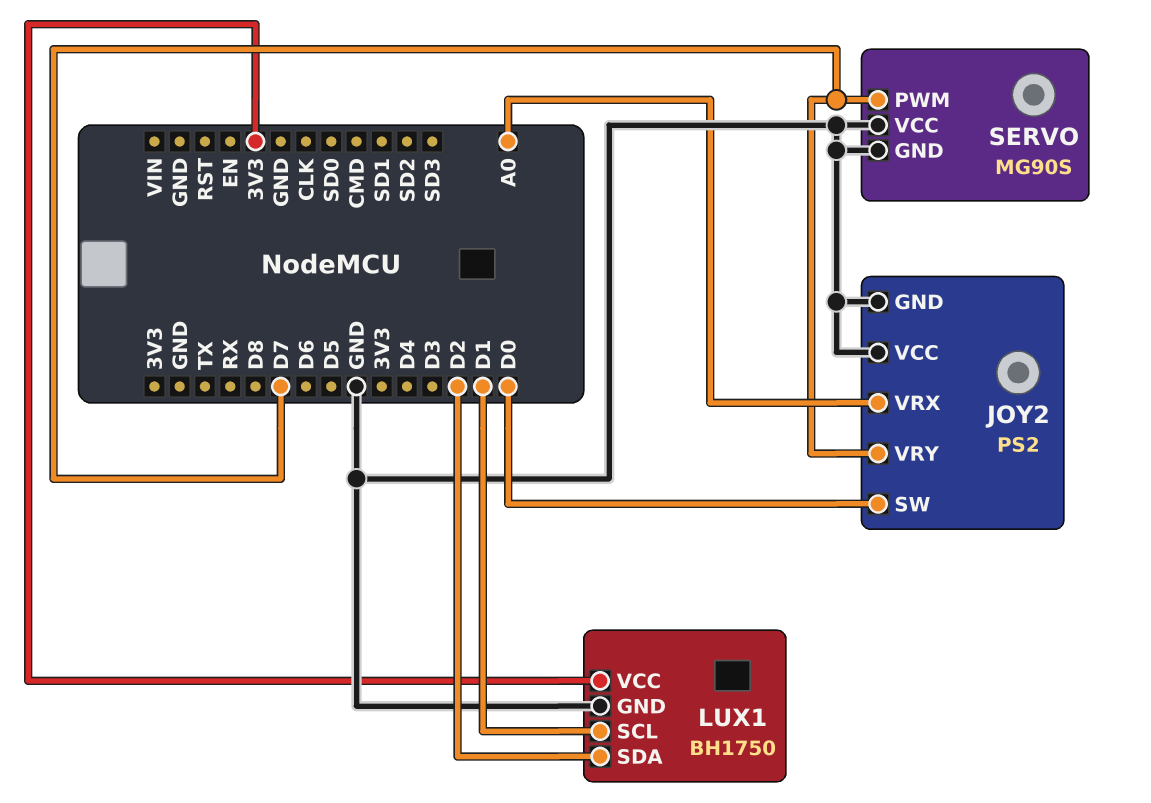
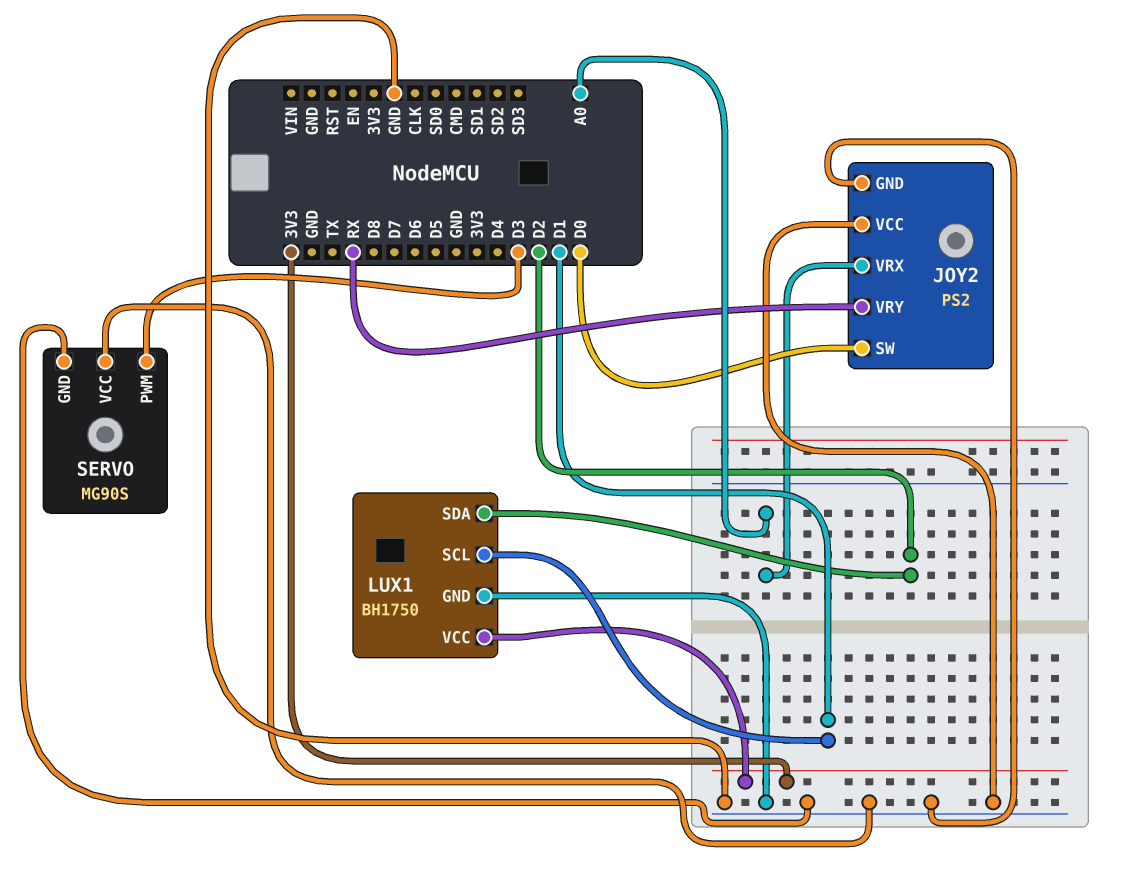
JOY2 pin VRY: D7 -> RX
SERVO pin PWM: D7 -> D3

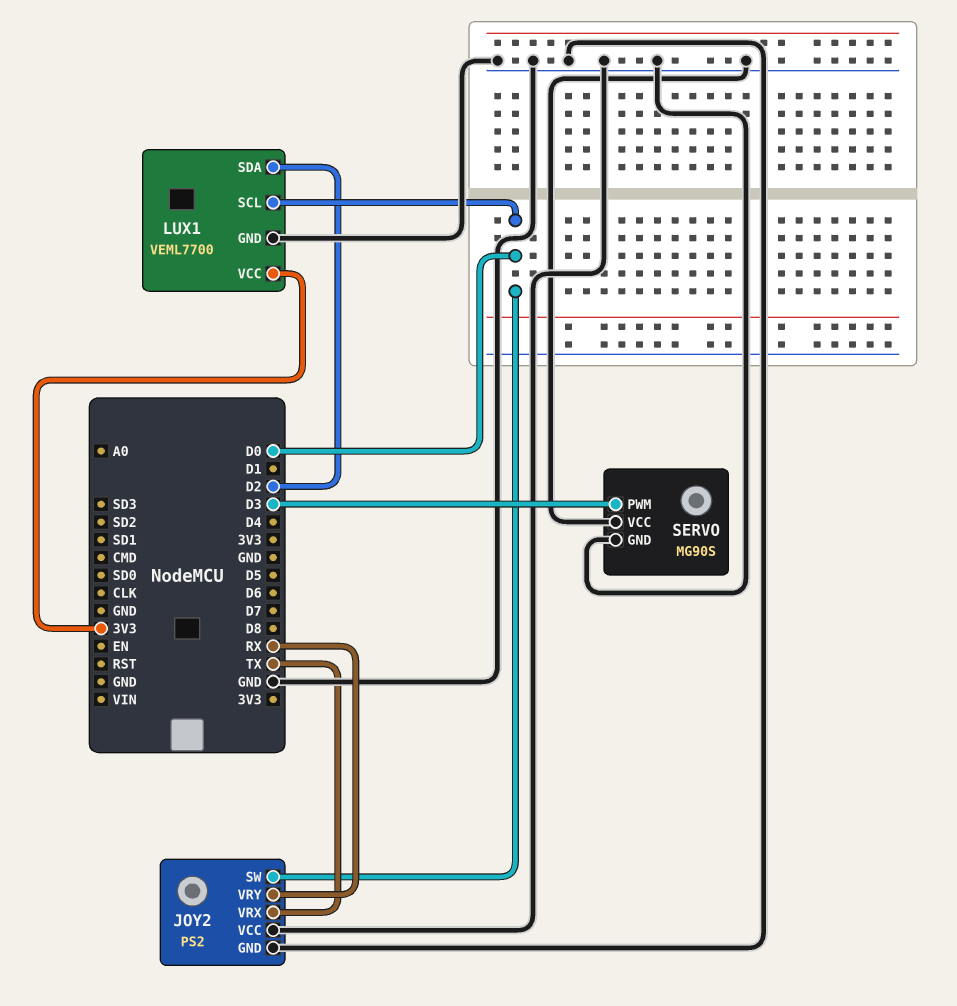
JOY2 pin VRX: A0 -> TX
LUX1: BH1750 -> VEML7700
LUX1 pin SCL: D1 -> D0

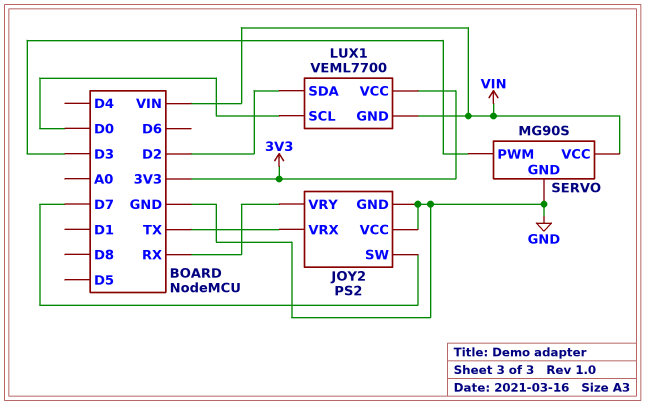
JOY2 pin SW: D0 -> D7
LUX1 pin GND: GND -> VIN
SERVO pin VCC: GND -> VIN

